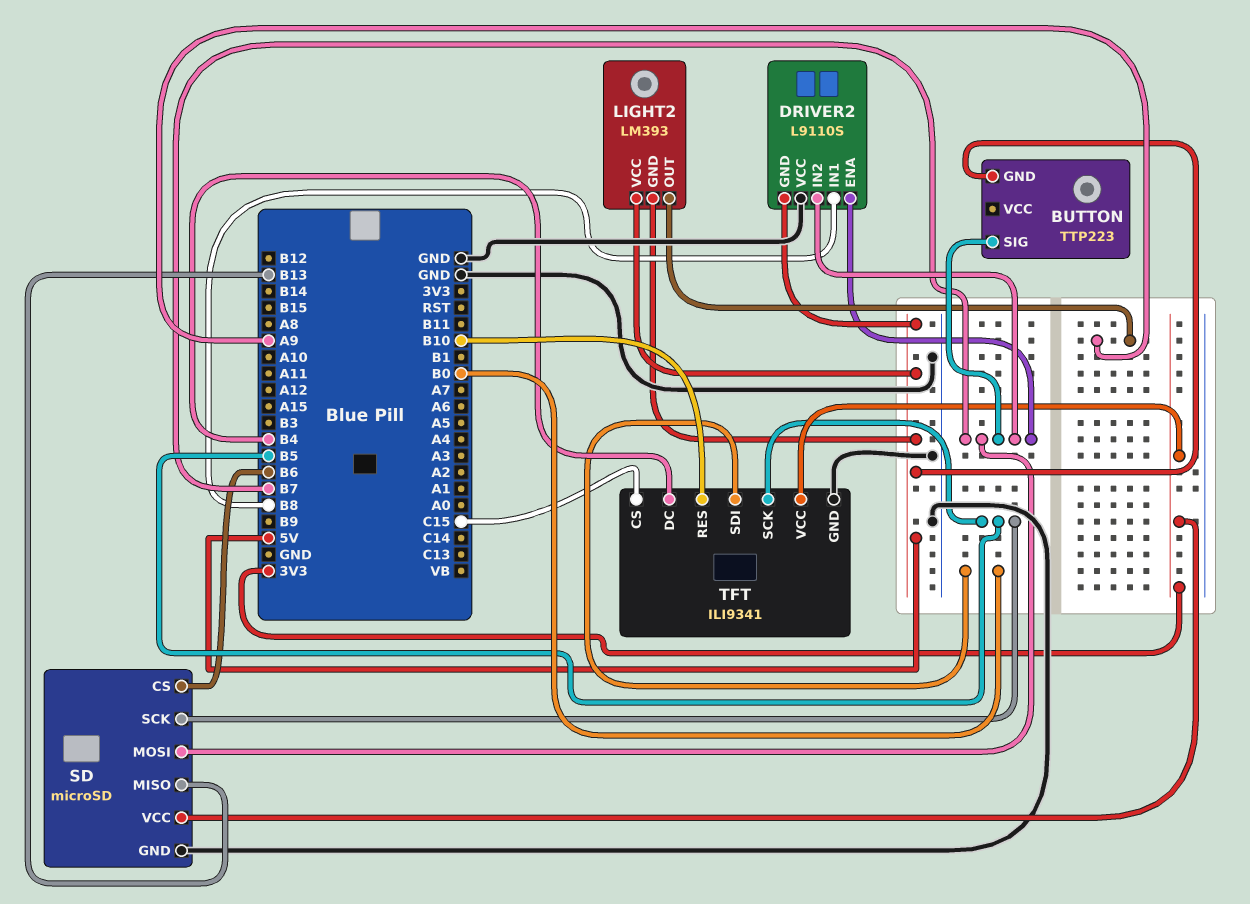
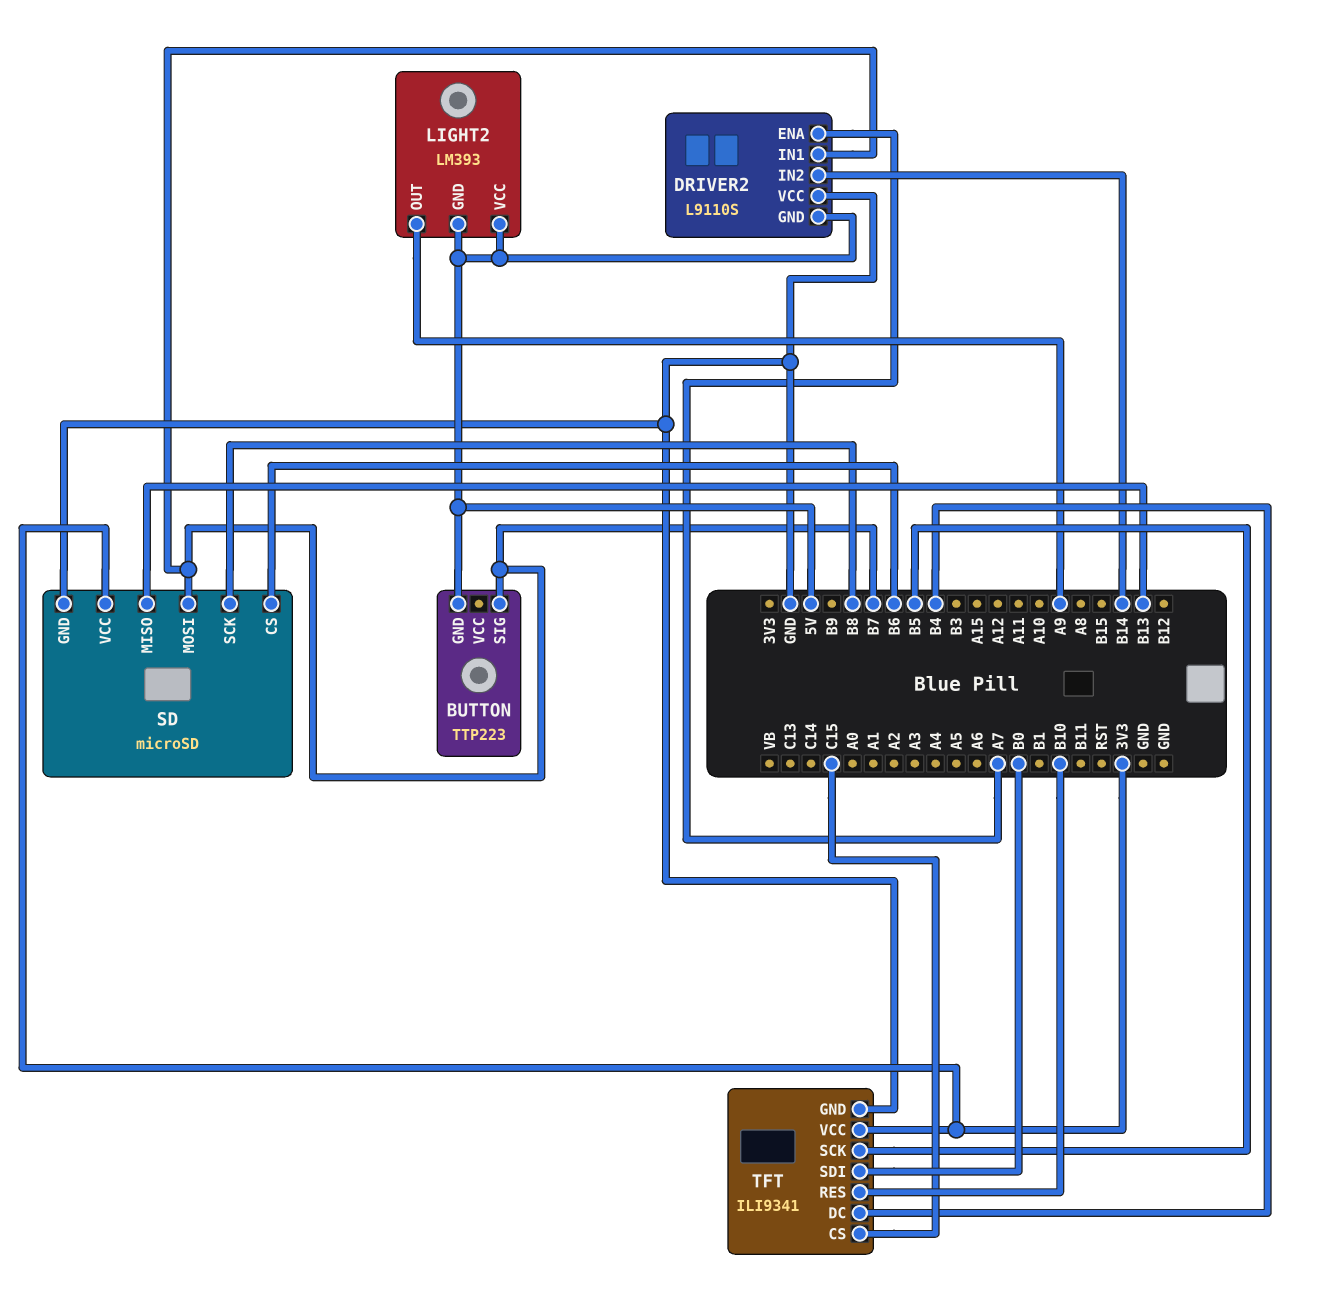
DRIVER2 pin ENA: B7 -> A7
DRIVER2 pin IN1: B8 -> B7
DRIVER2 pin IN2: B7 -> B14
SD pin SCK: B5 -> B8

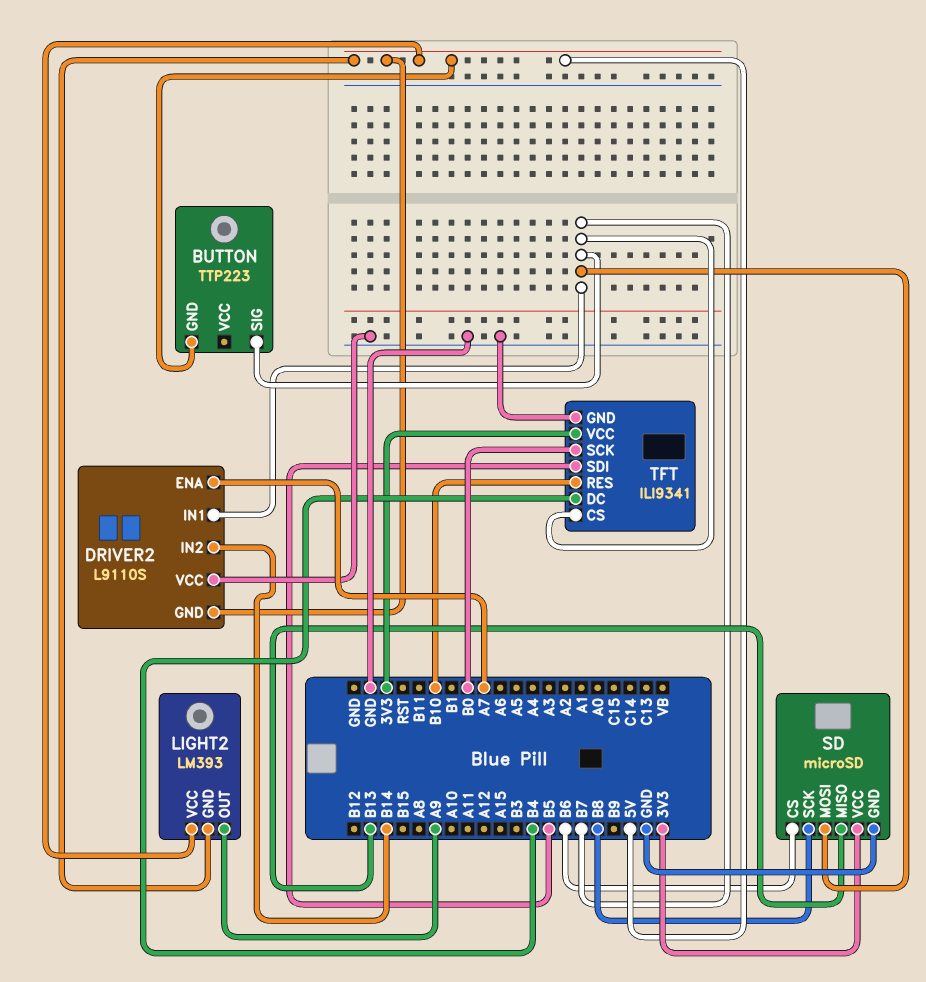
TFT pin CS: C15 -> B7
TFT pin SCK: B5 -> B0
TFT pin SDI: B0 -> B5

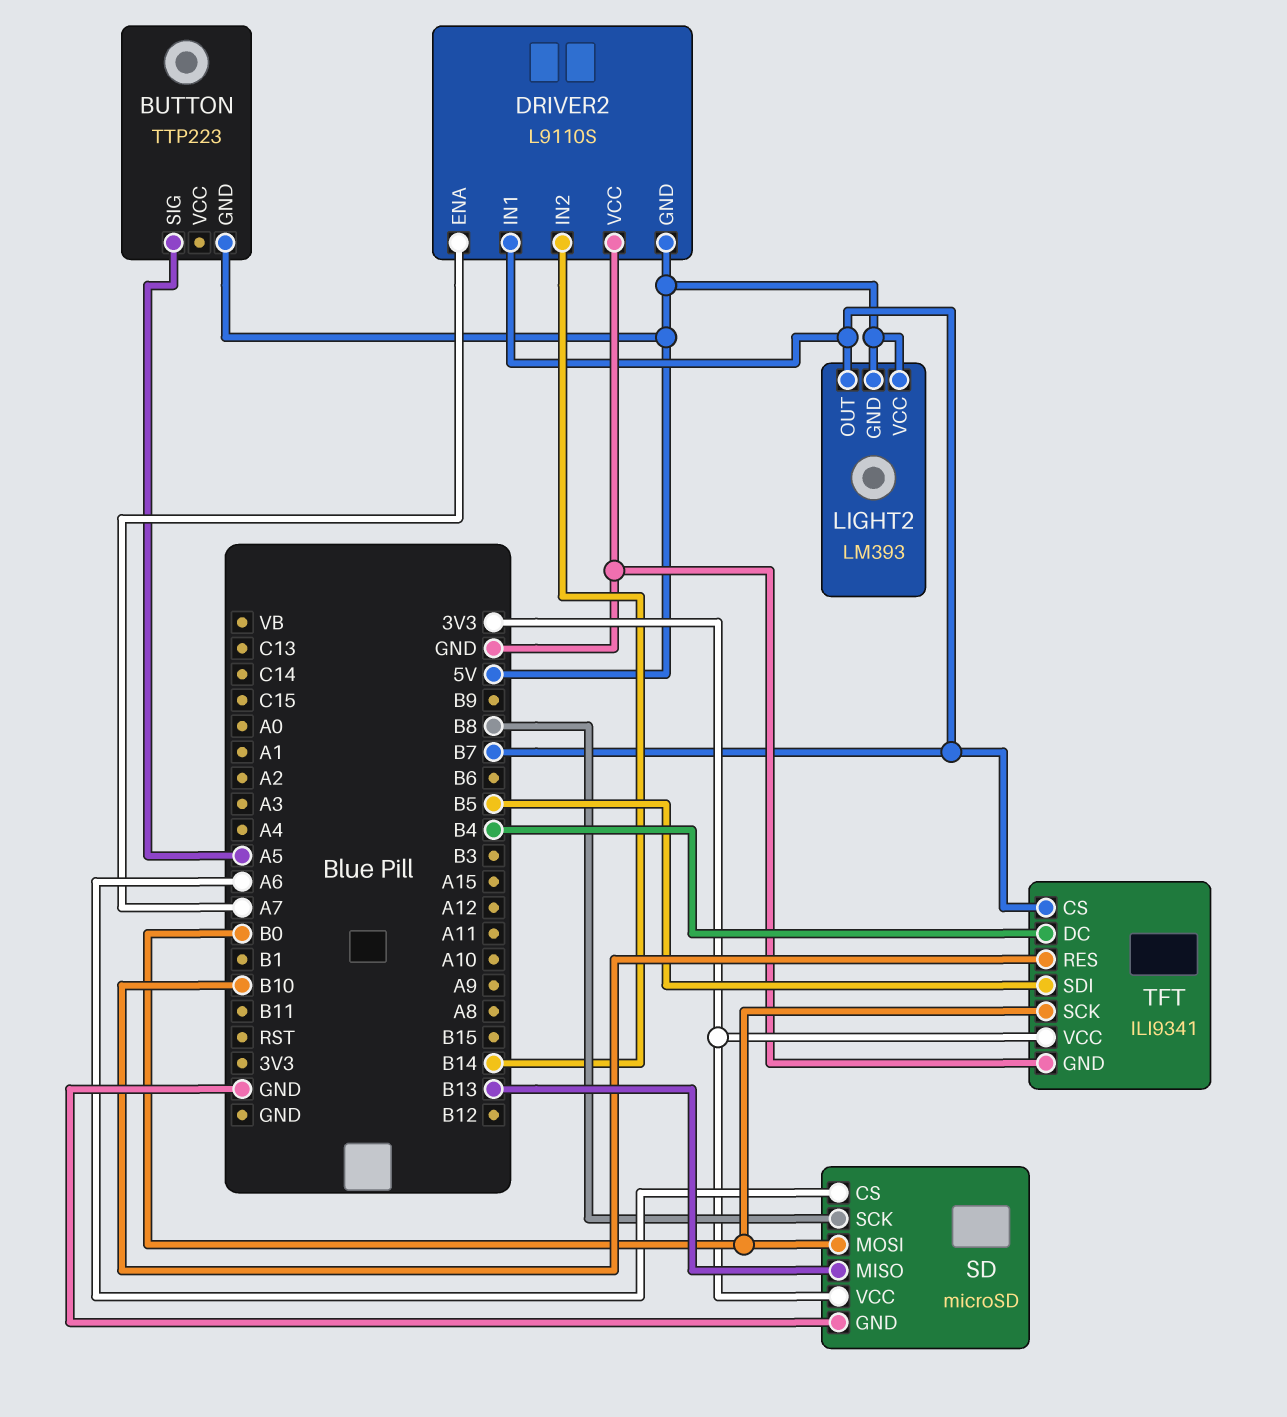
BUTTON pin SIG: B7 -> A5
LIGHT2 pin OUT: A9 -> B7
SD pin CS: B6 -> A6
SD pin MOSI: B7 -> B0

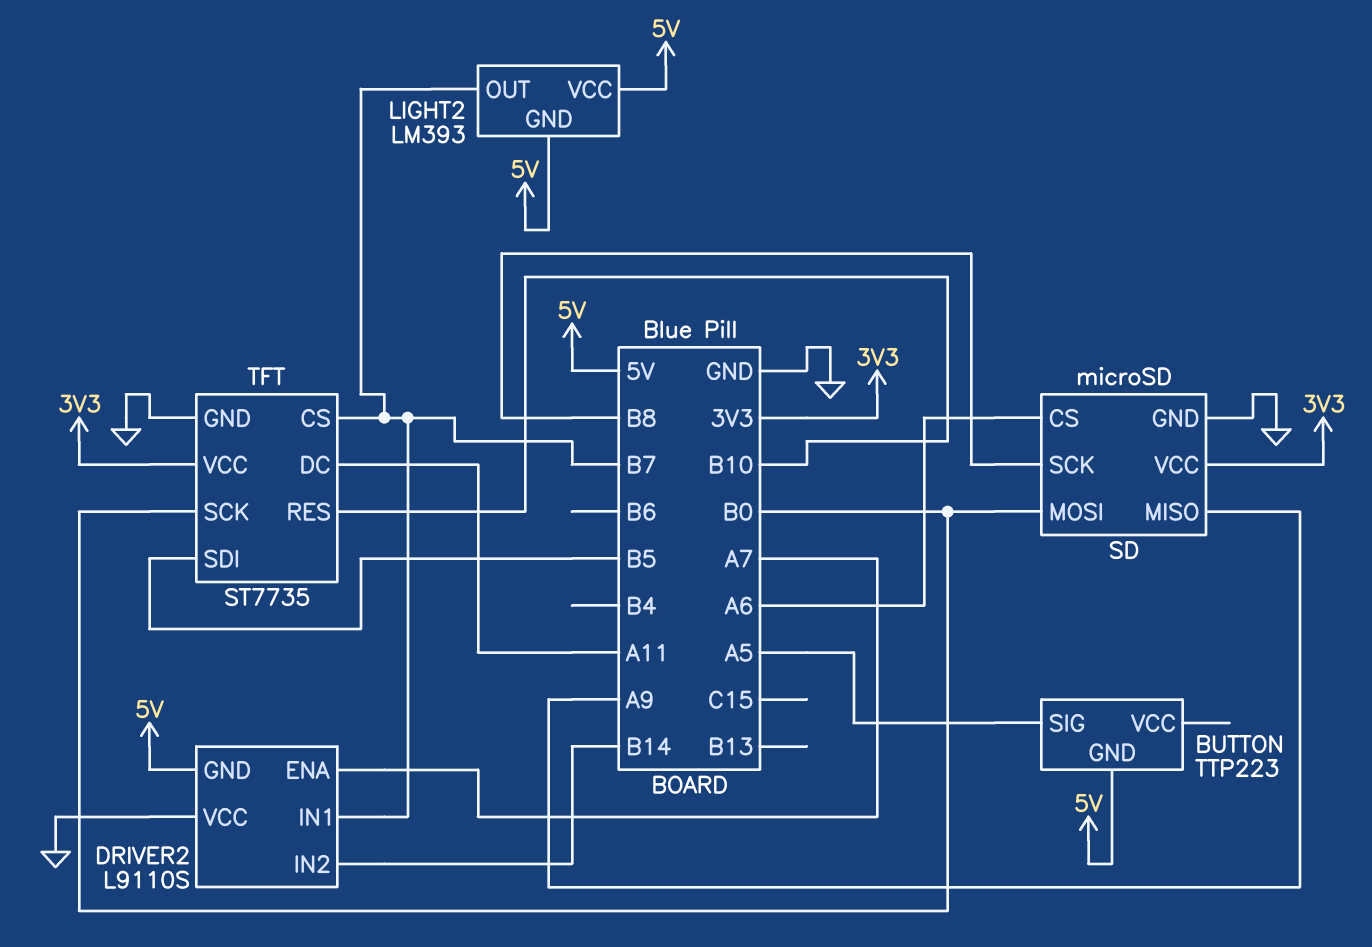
SD pin MISO: B13 -> A9
TFT: ILI9341 -> ST7735
TFT pin DC: B4 -> A11

